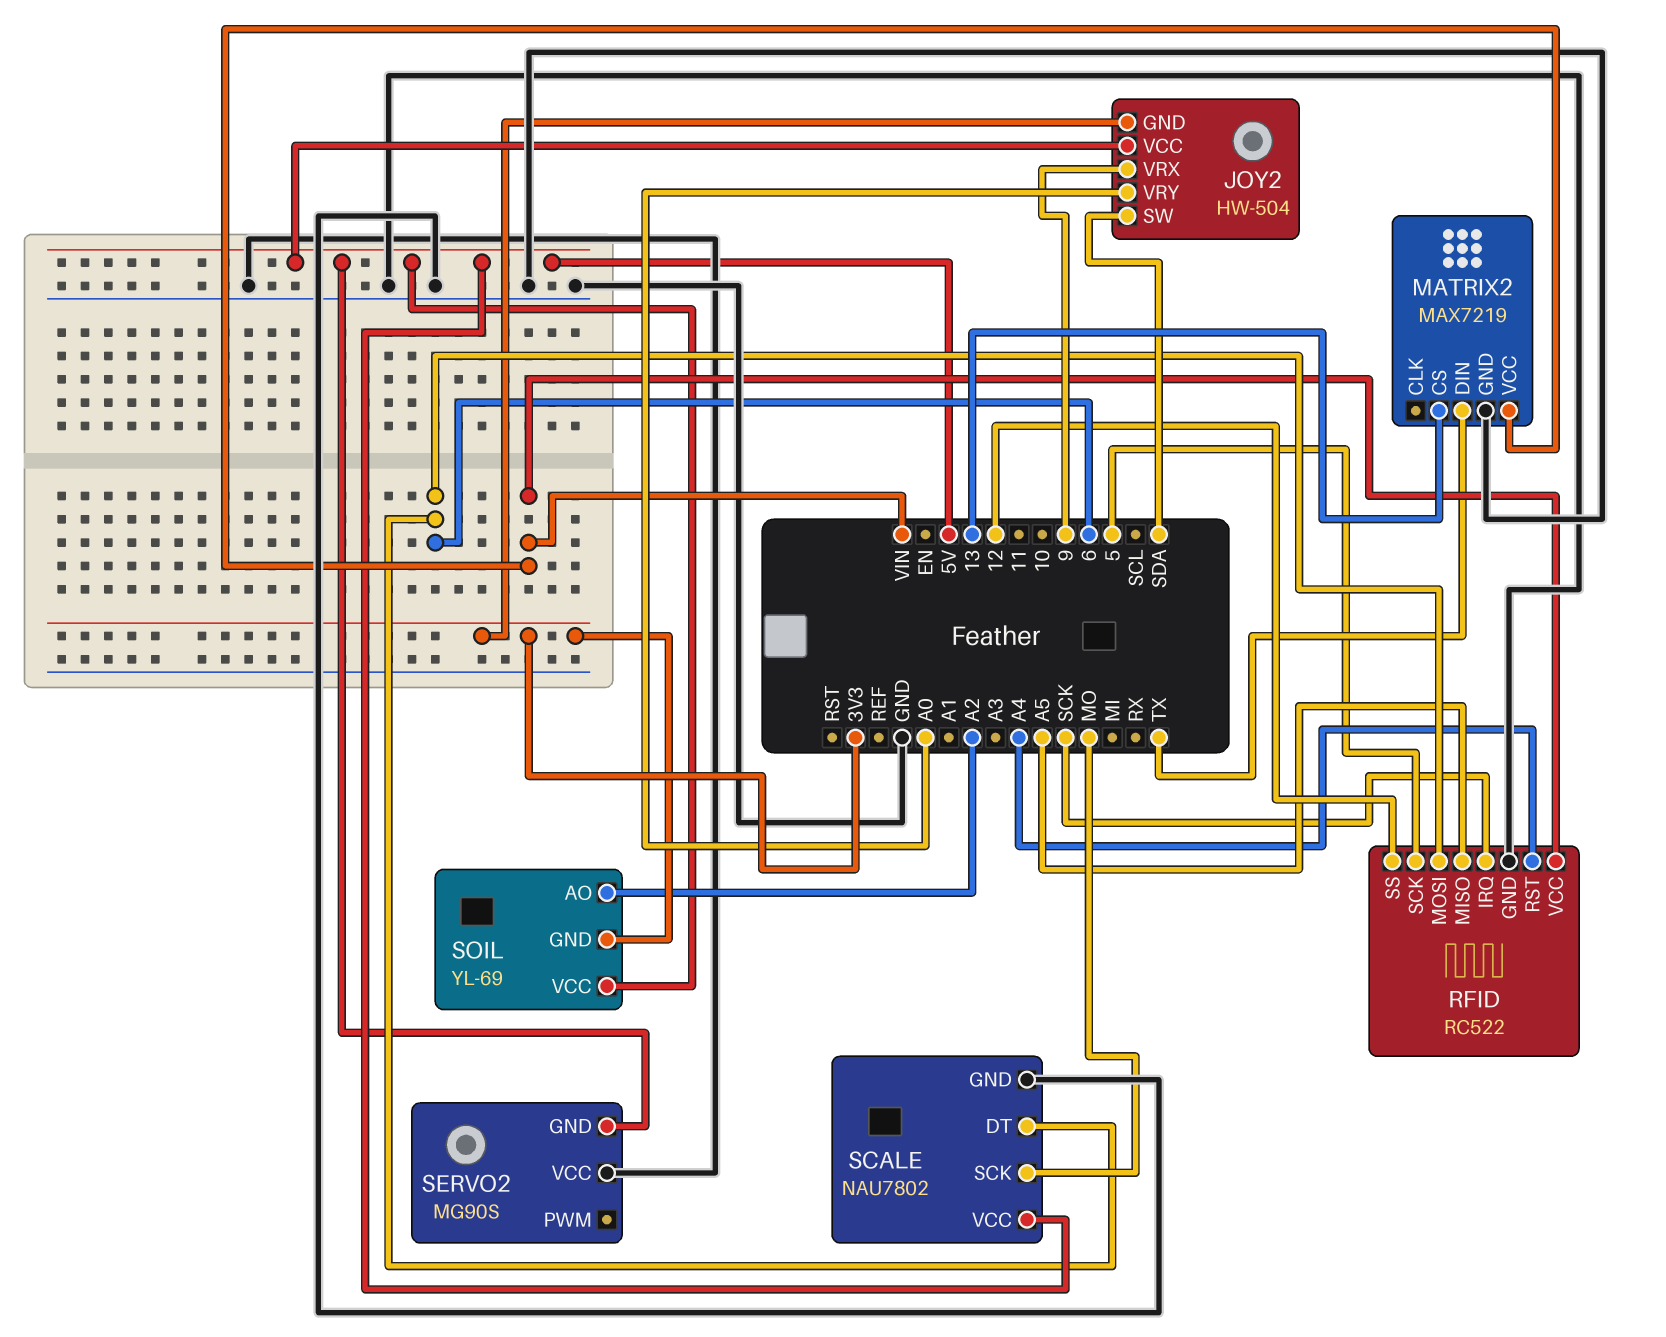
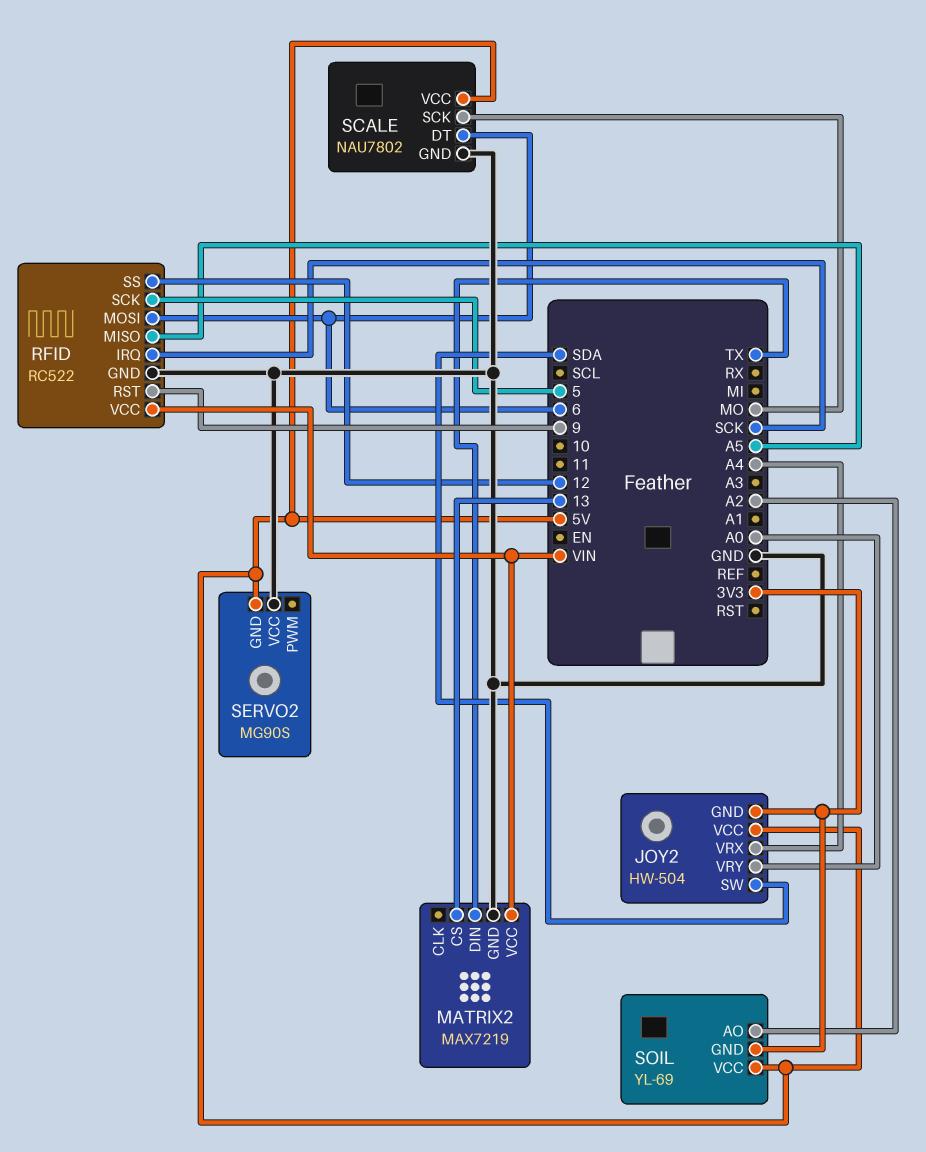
JOY2 pin VRX: 9 -> A4
RFID pin RST: A4 -> 9

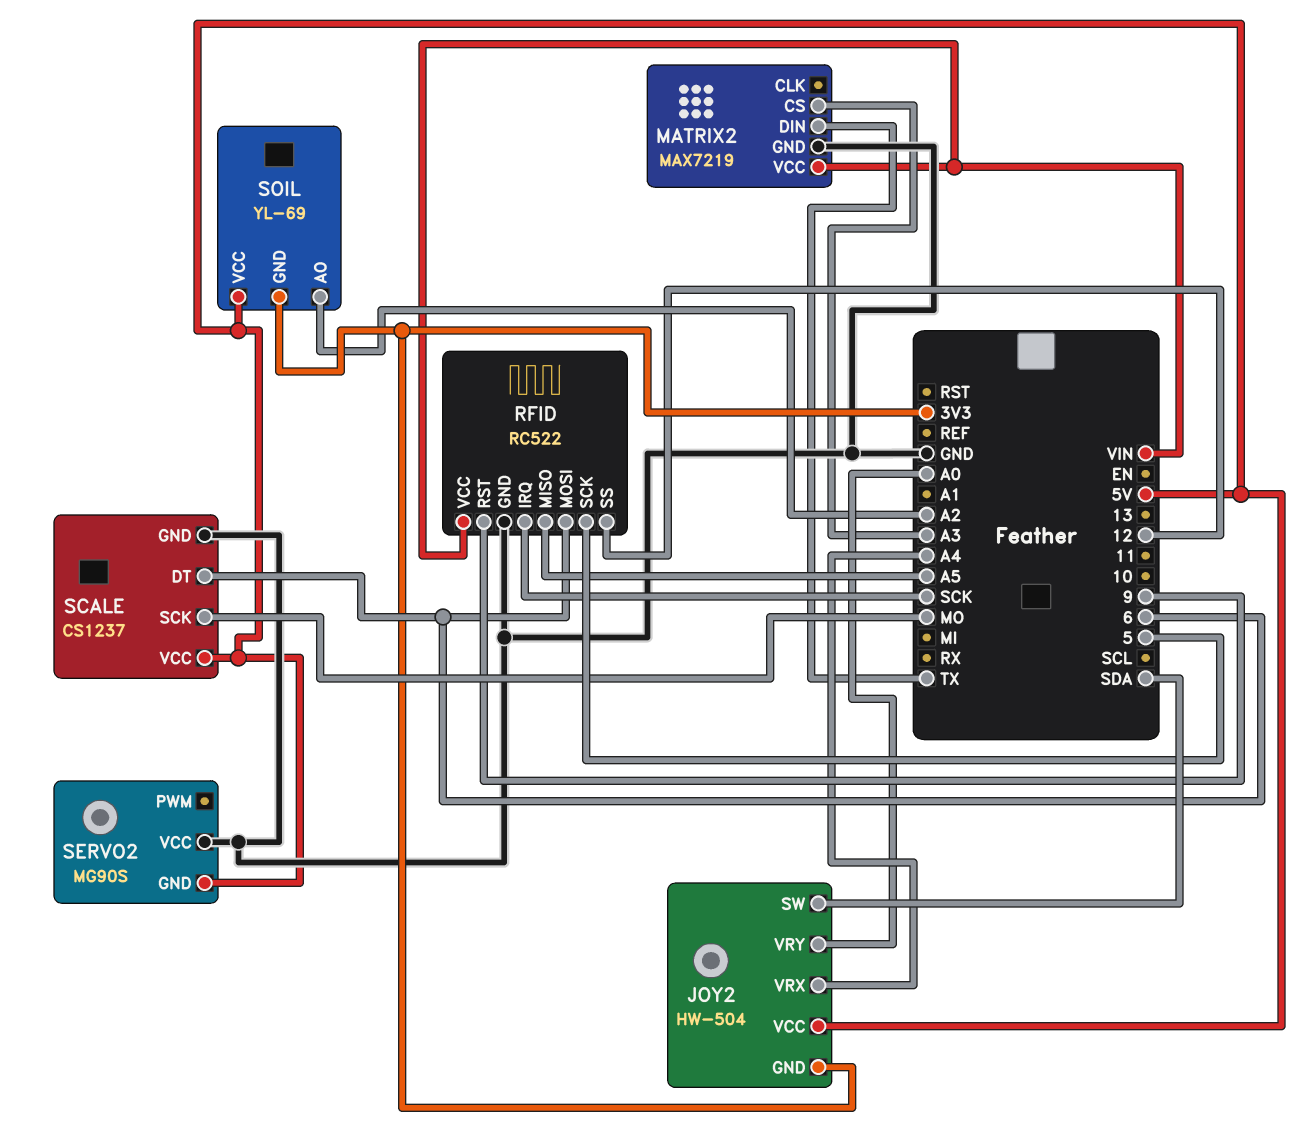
MATRIX2 pin CS: 13 -> A3
SCALE: NAU7802 -> CS1237

